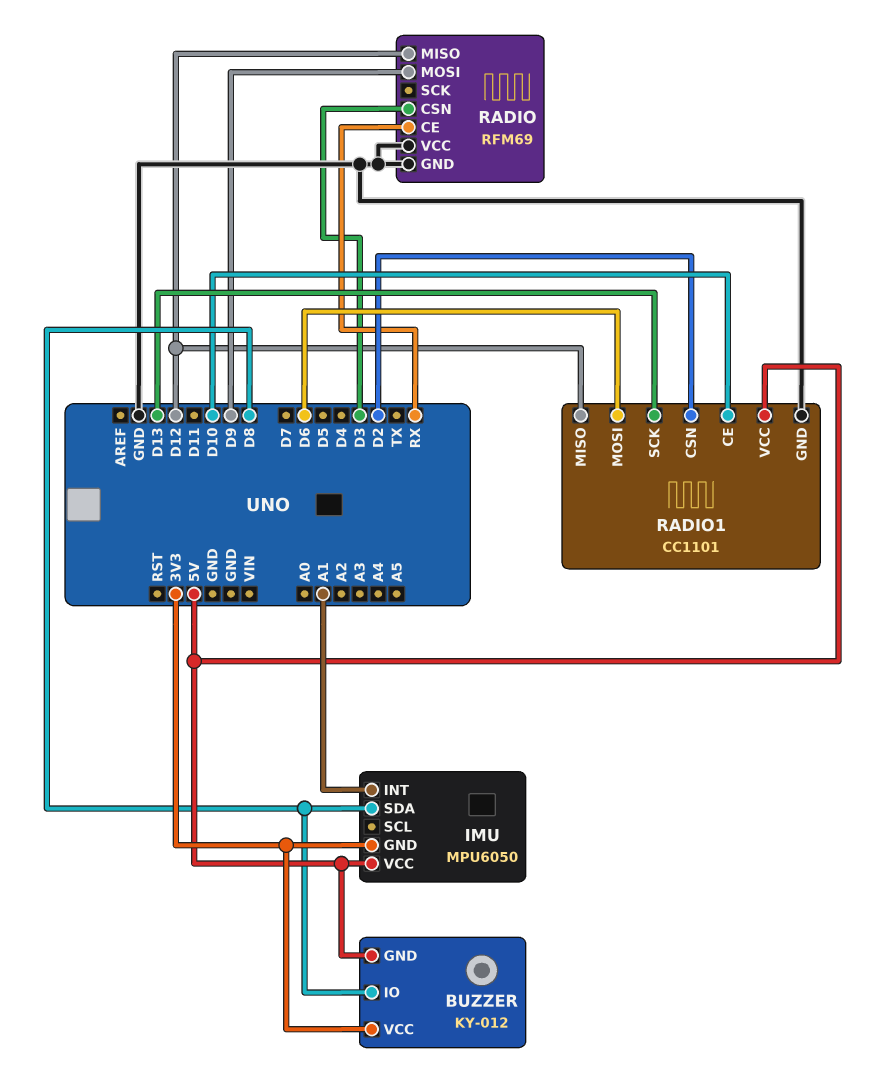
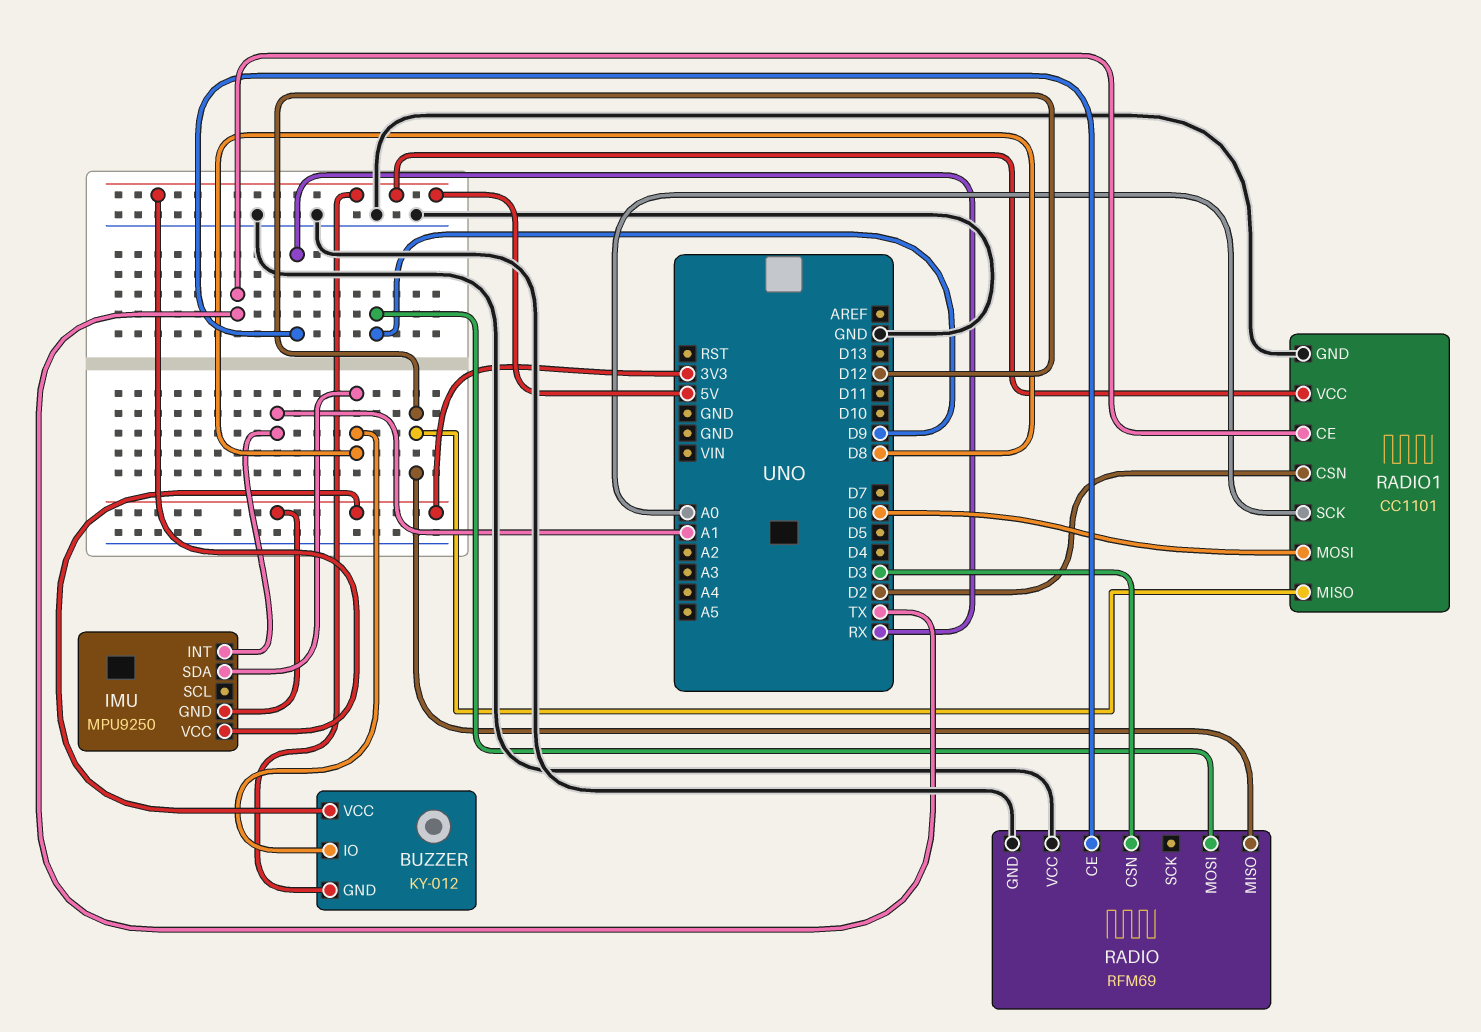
IMU: MPU6050 -> MPU9250
RADIO1 pin CE: D10 -> TX
RADIO1 pin SCK: D13 -> A0

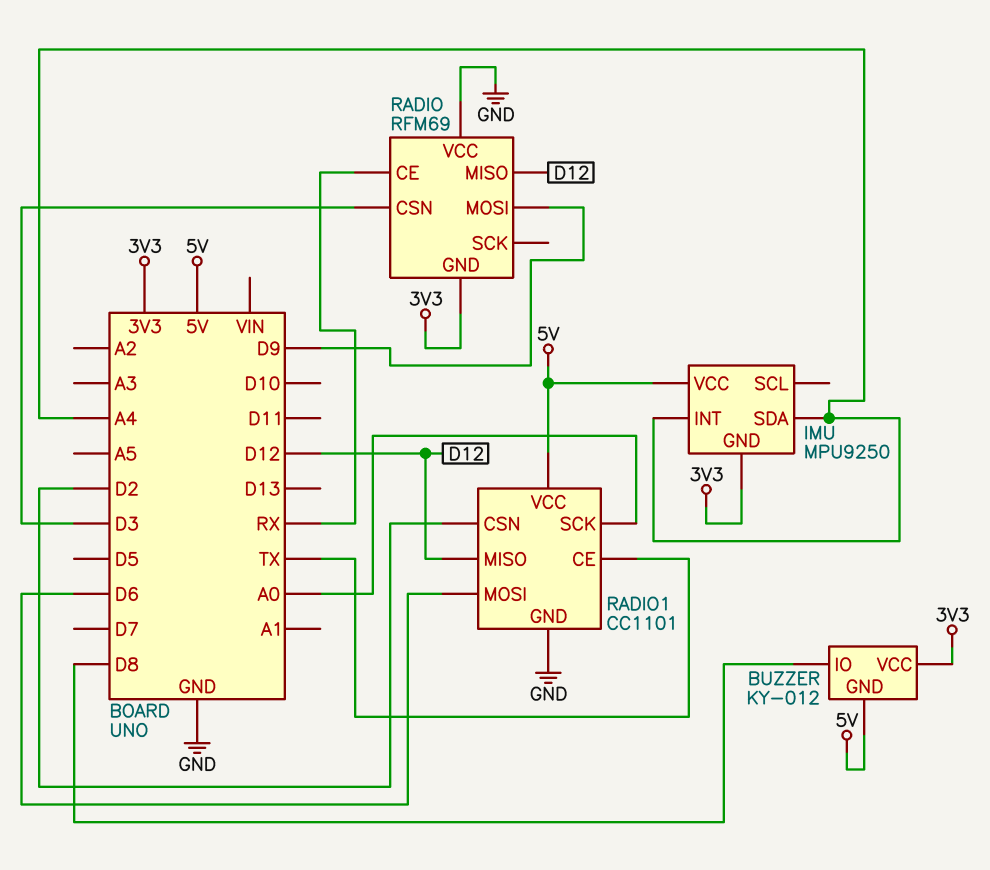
IMU pin INT: A1 -> A4
IMU pin SDA: D8 -> A4
RADIO pin GND: GND -> 3V3

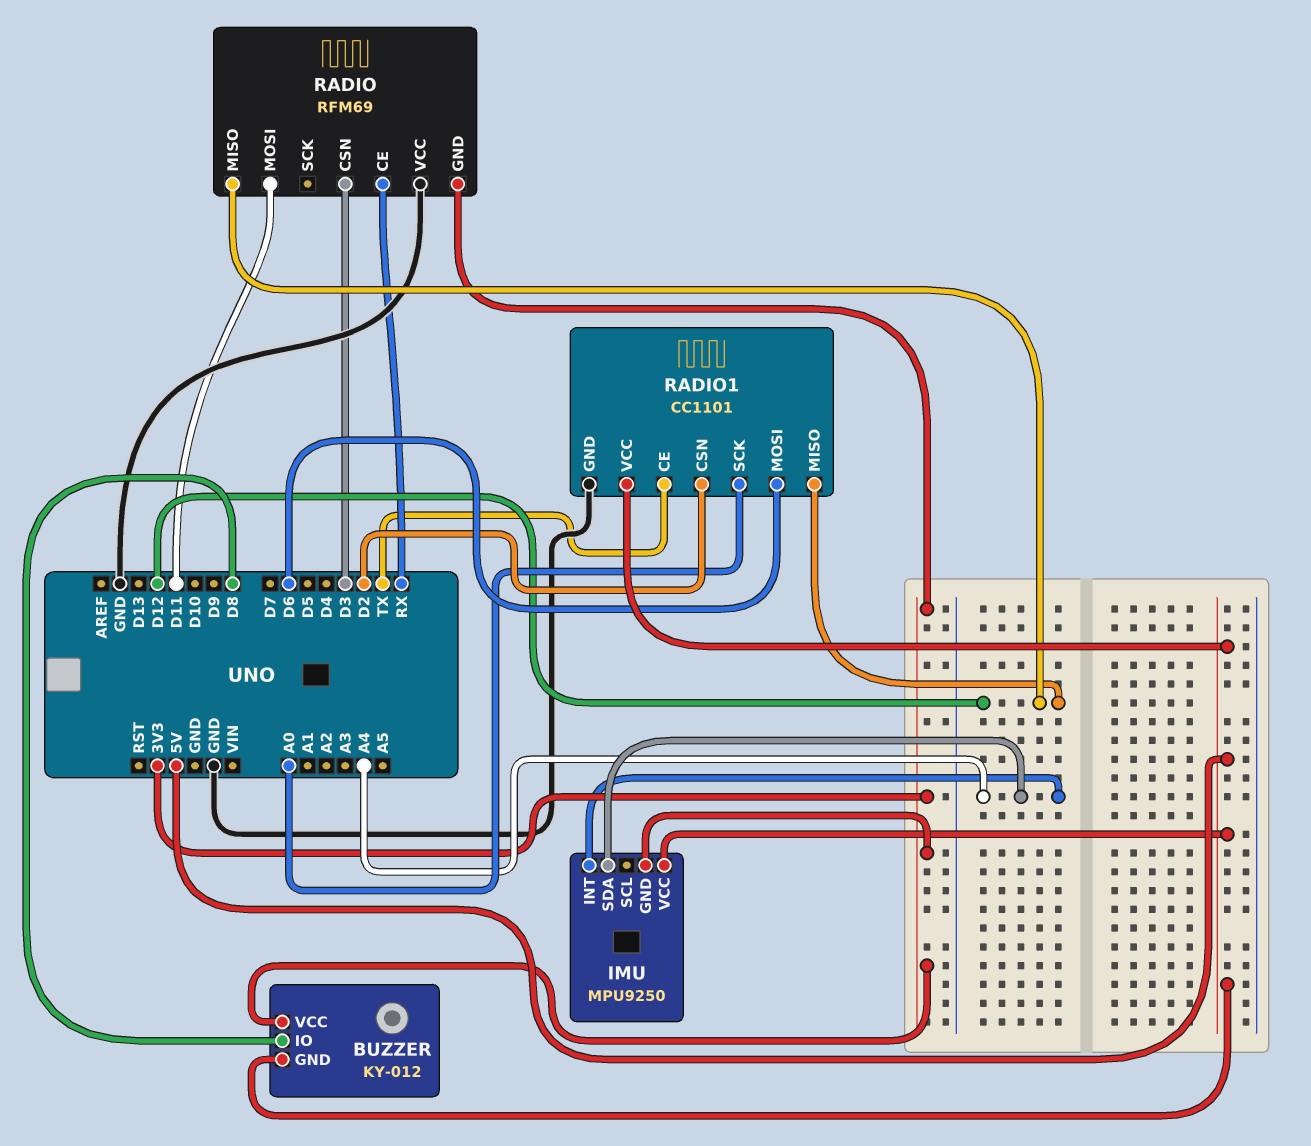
RADIO pin MOSI: D9 -> D11

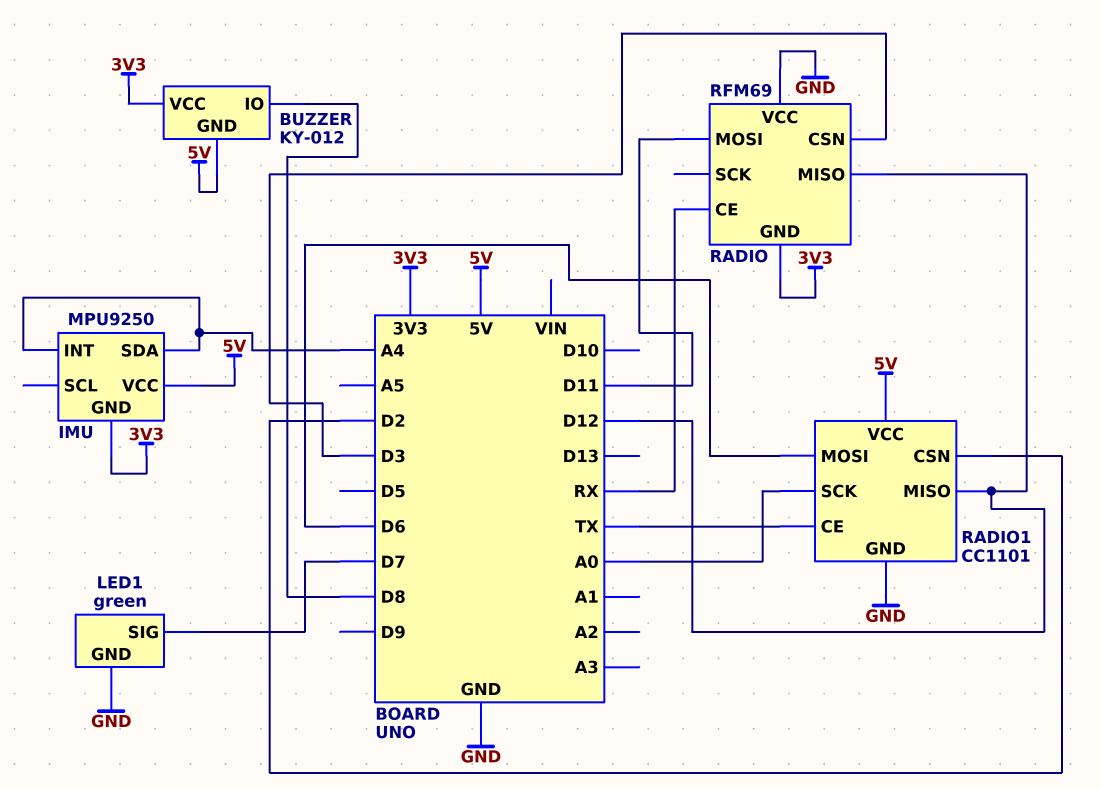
LED1: none -> green
LED1 pin GND: none -> GND
LED1 pin SIG: none -> D7

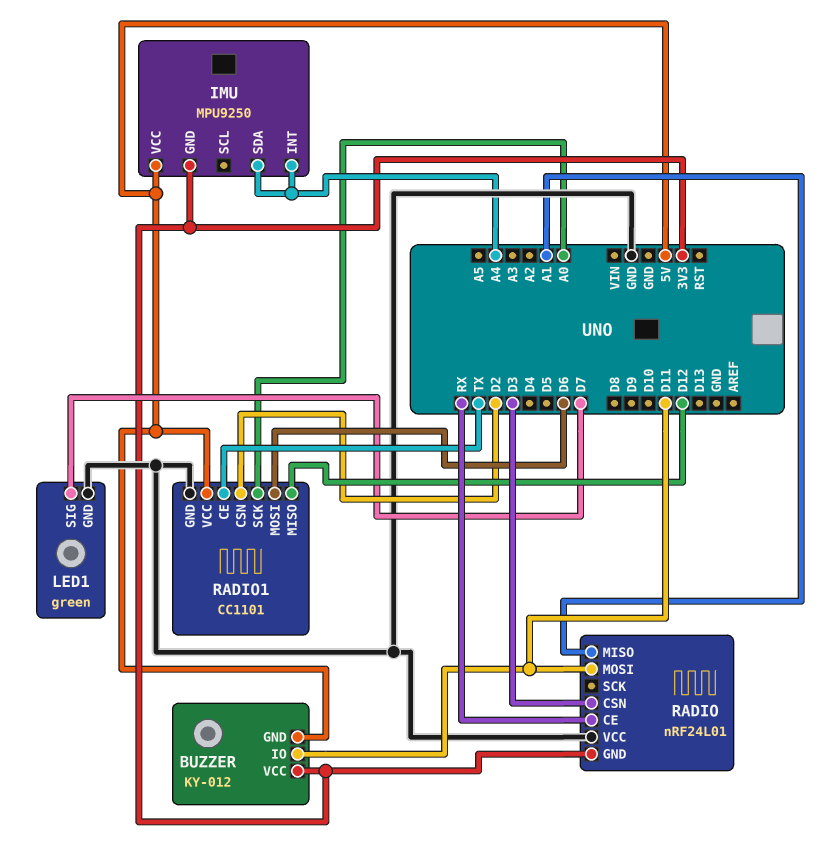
BUZZER pin IO: D8 -> D11
RADIO: RFM69 -> nRF24L01
RADIO pin MISO: D12 -> A1

